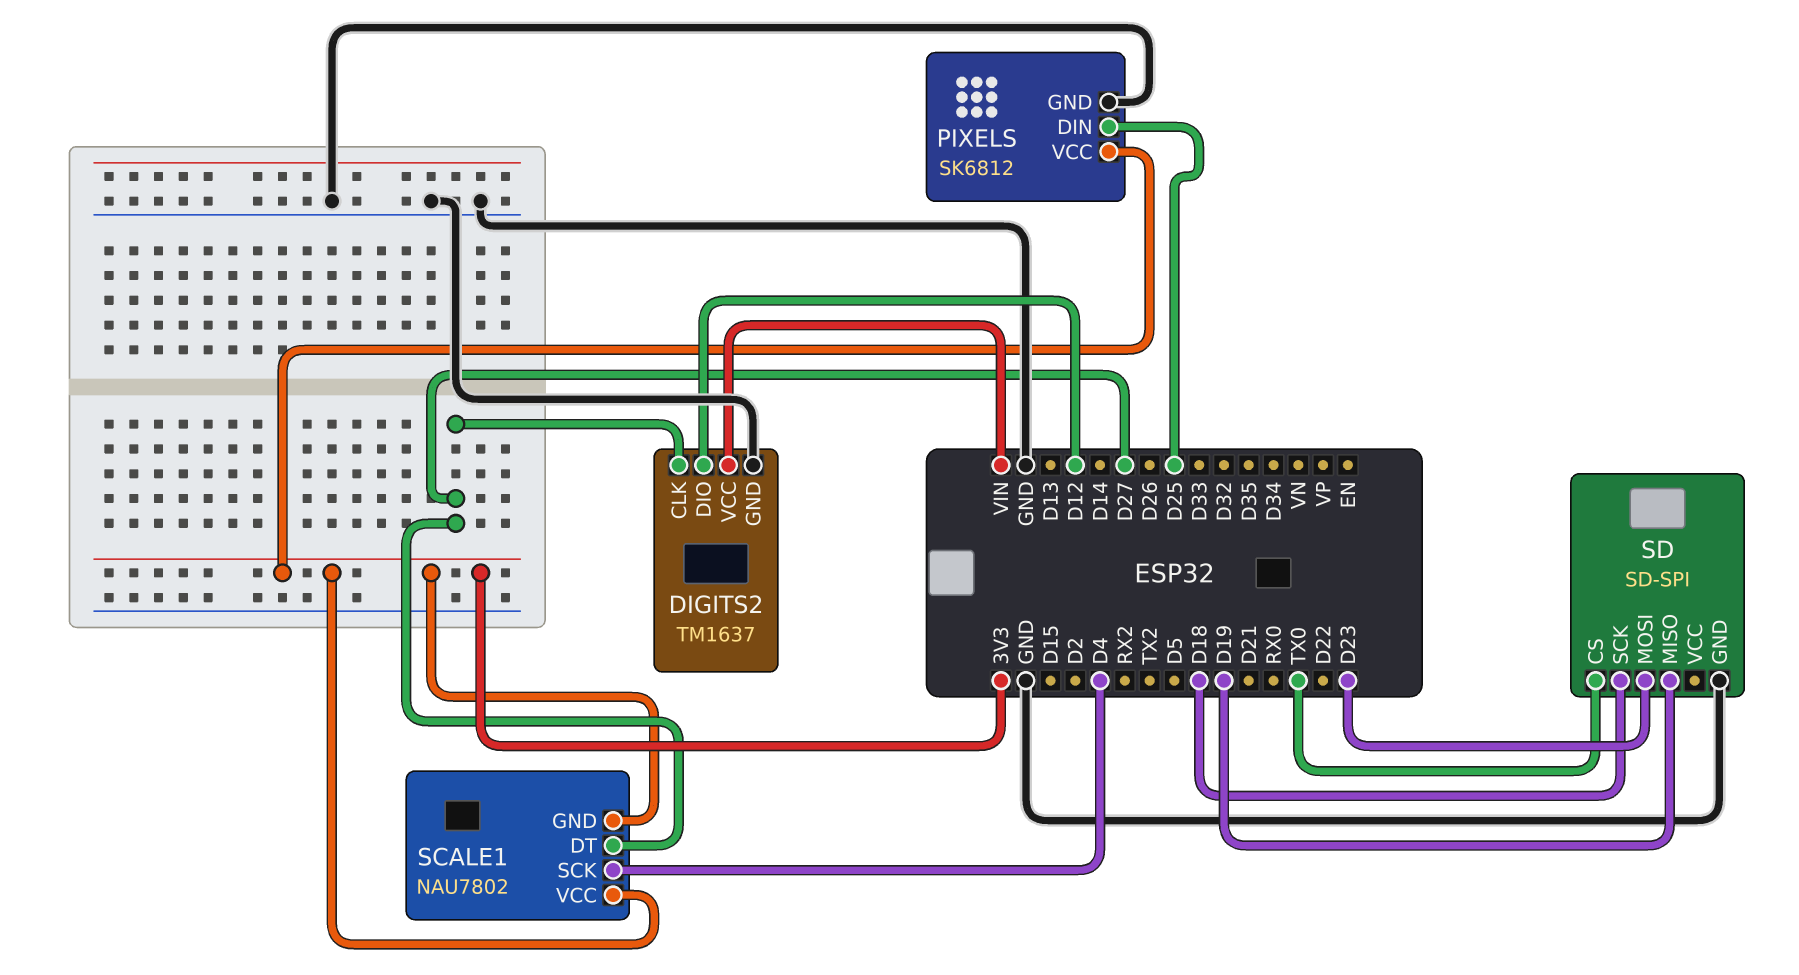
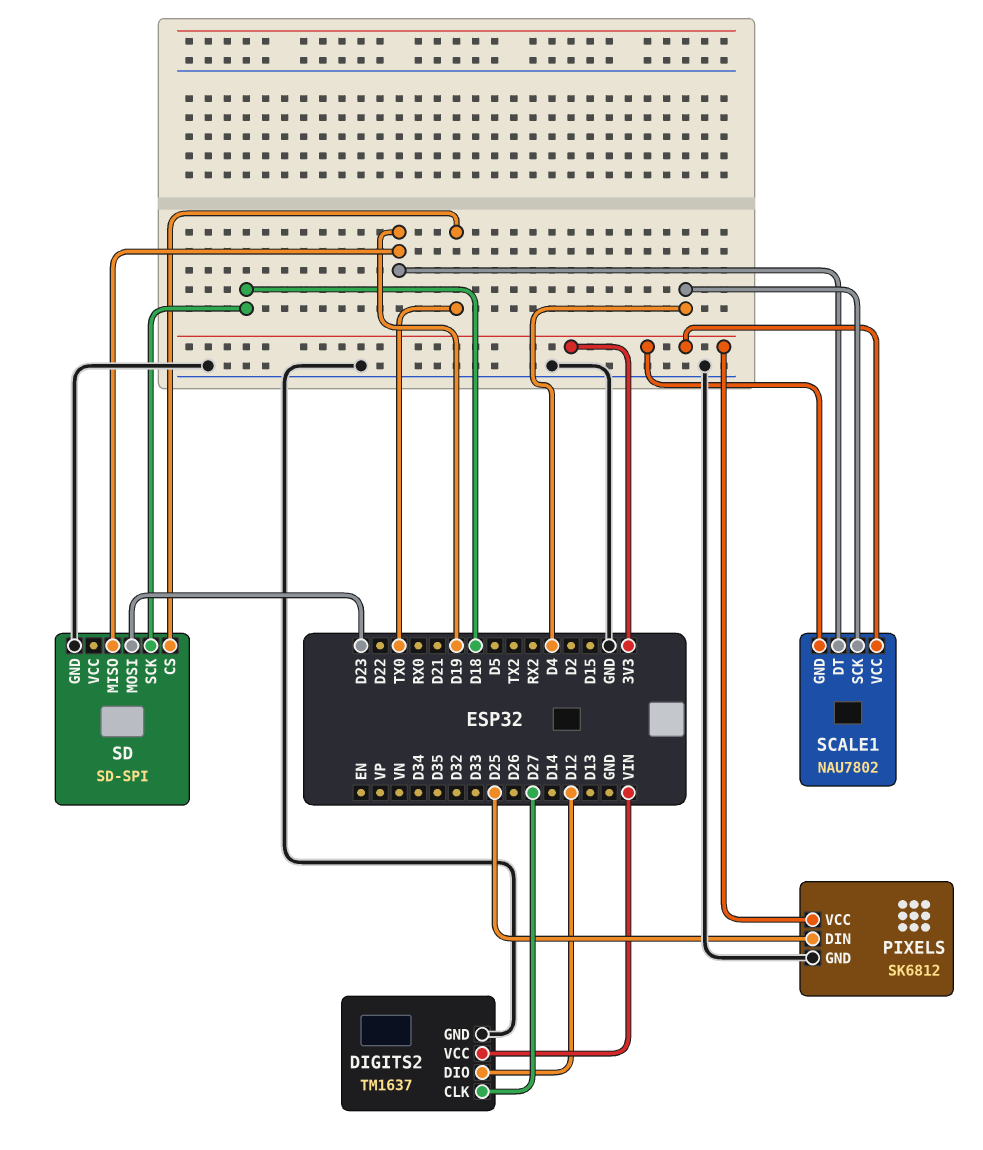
SCALE1 pin DT: D27 -> D19

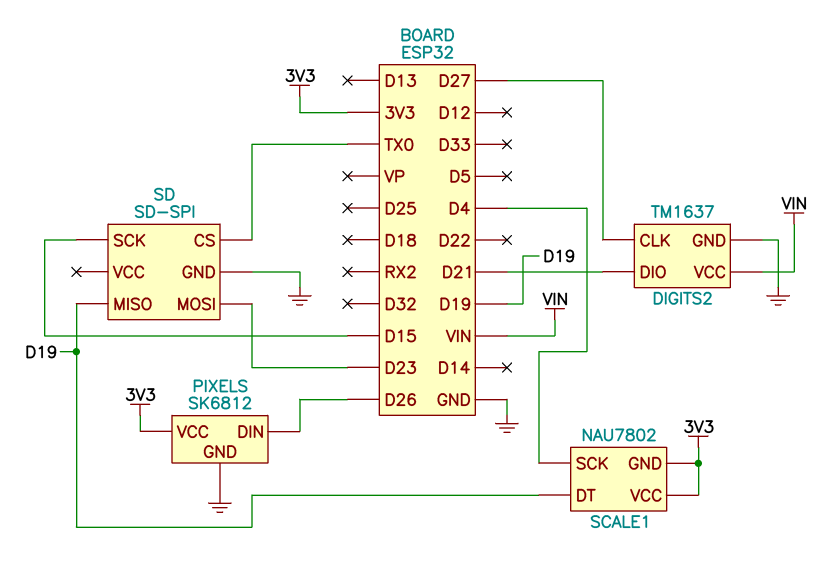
DIGITS2 pin DIO: D12 -> D21
PIXELS pin DIN: D25 -> D26
SD pin SCK: D18 -> D15

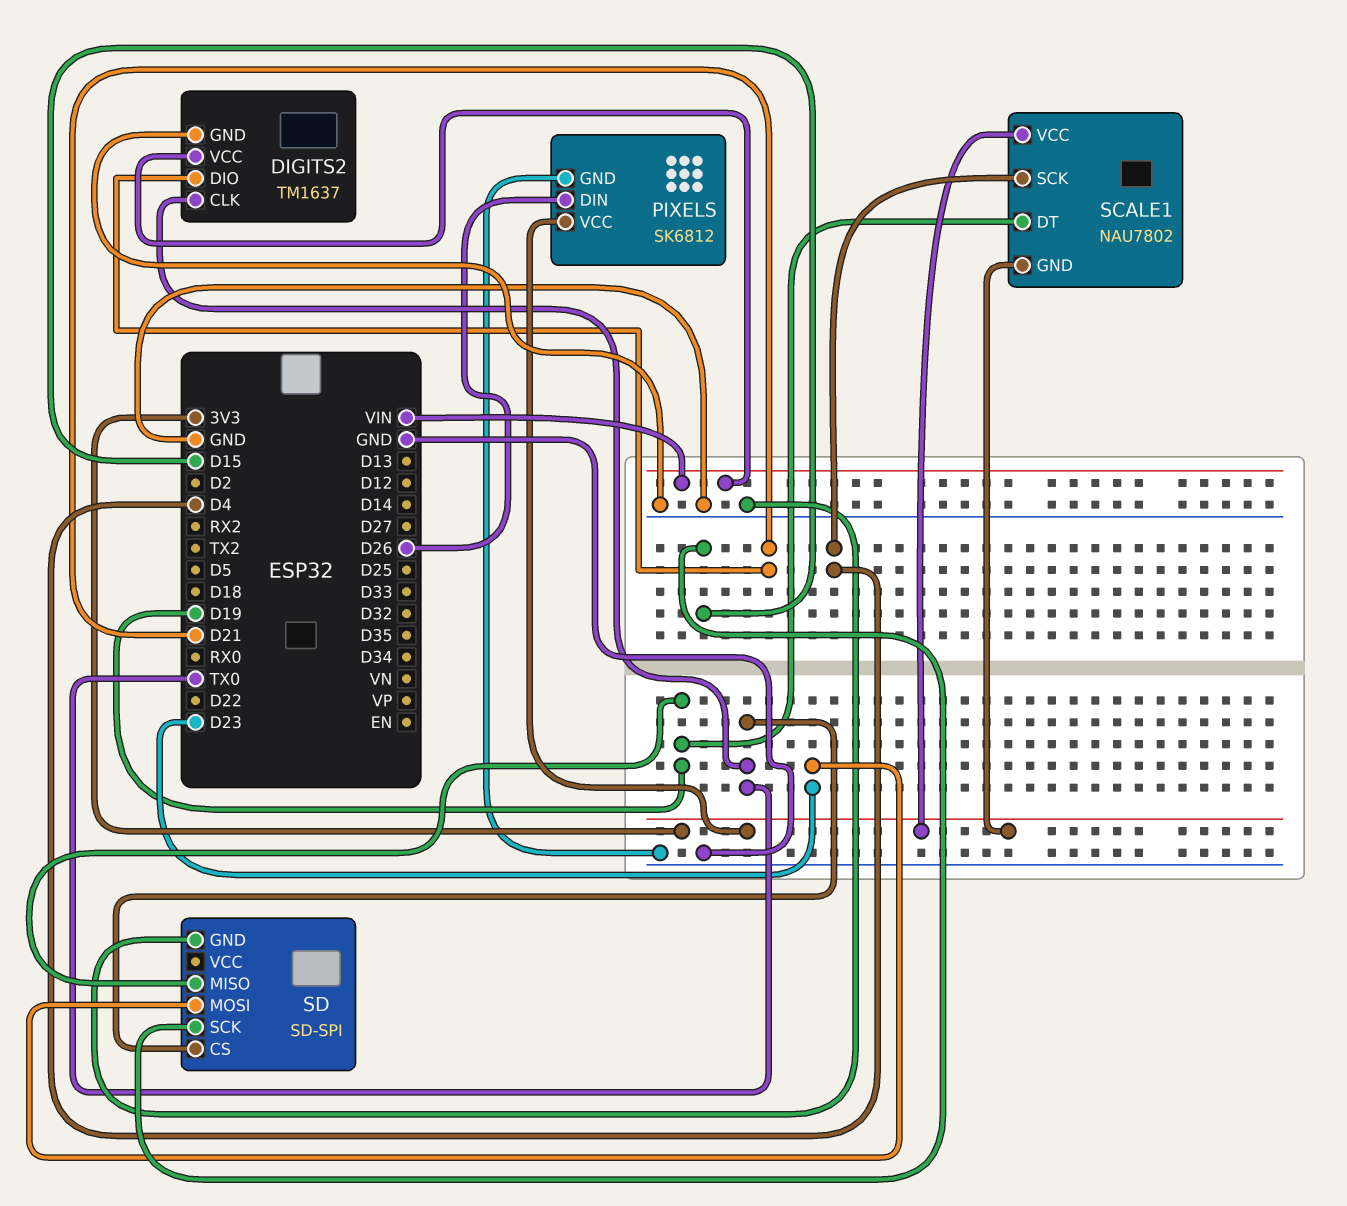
DIGITS2 pin CLK: D27 -> TX0

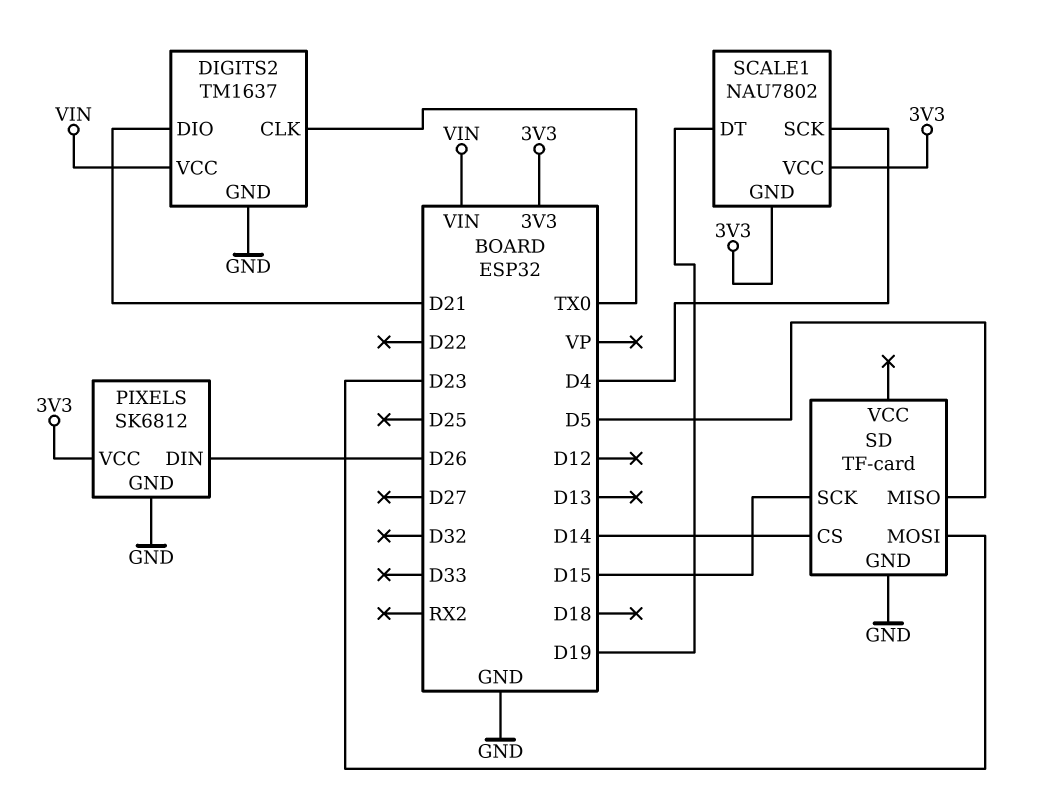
SD: SD-SPI -> TF-card
SD pin CS: TX0 -> D14
SD pin MISO: D19 -> D5

